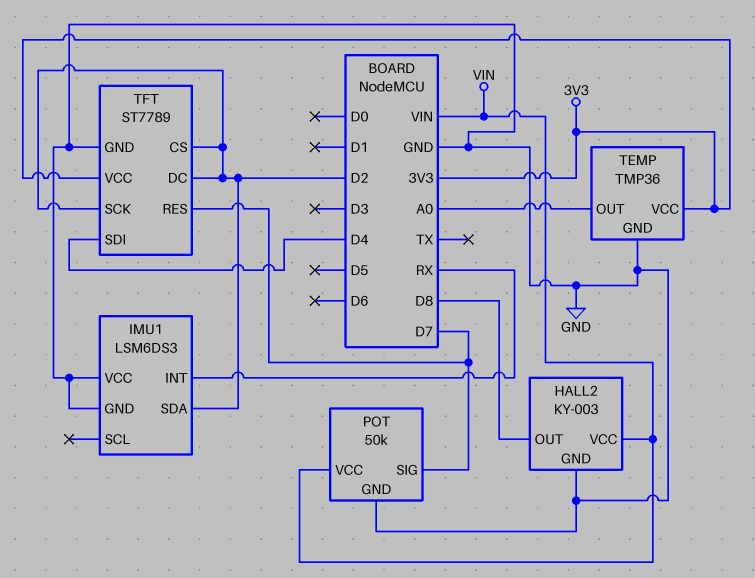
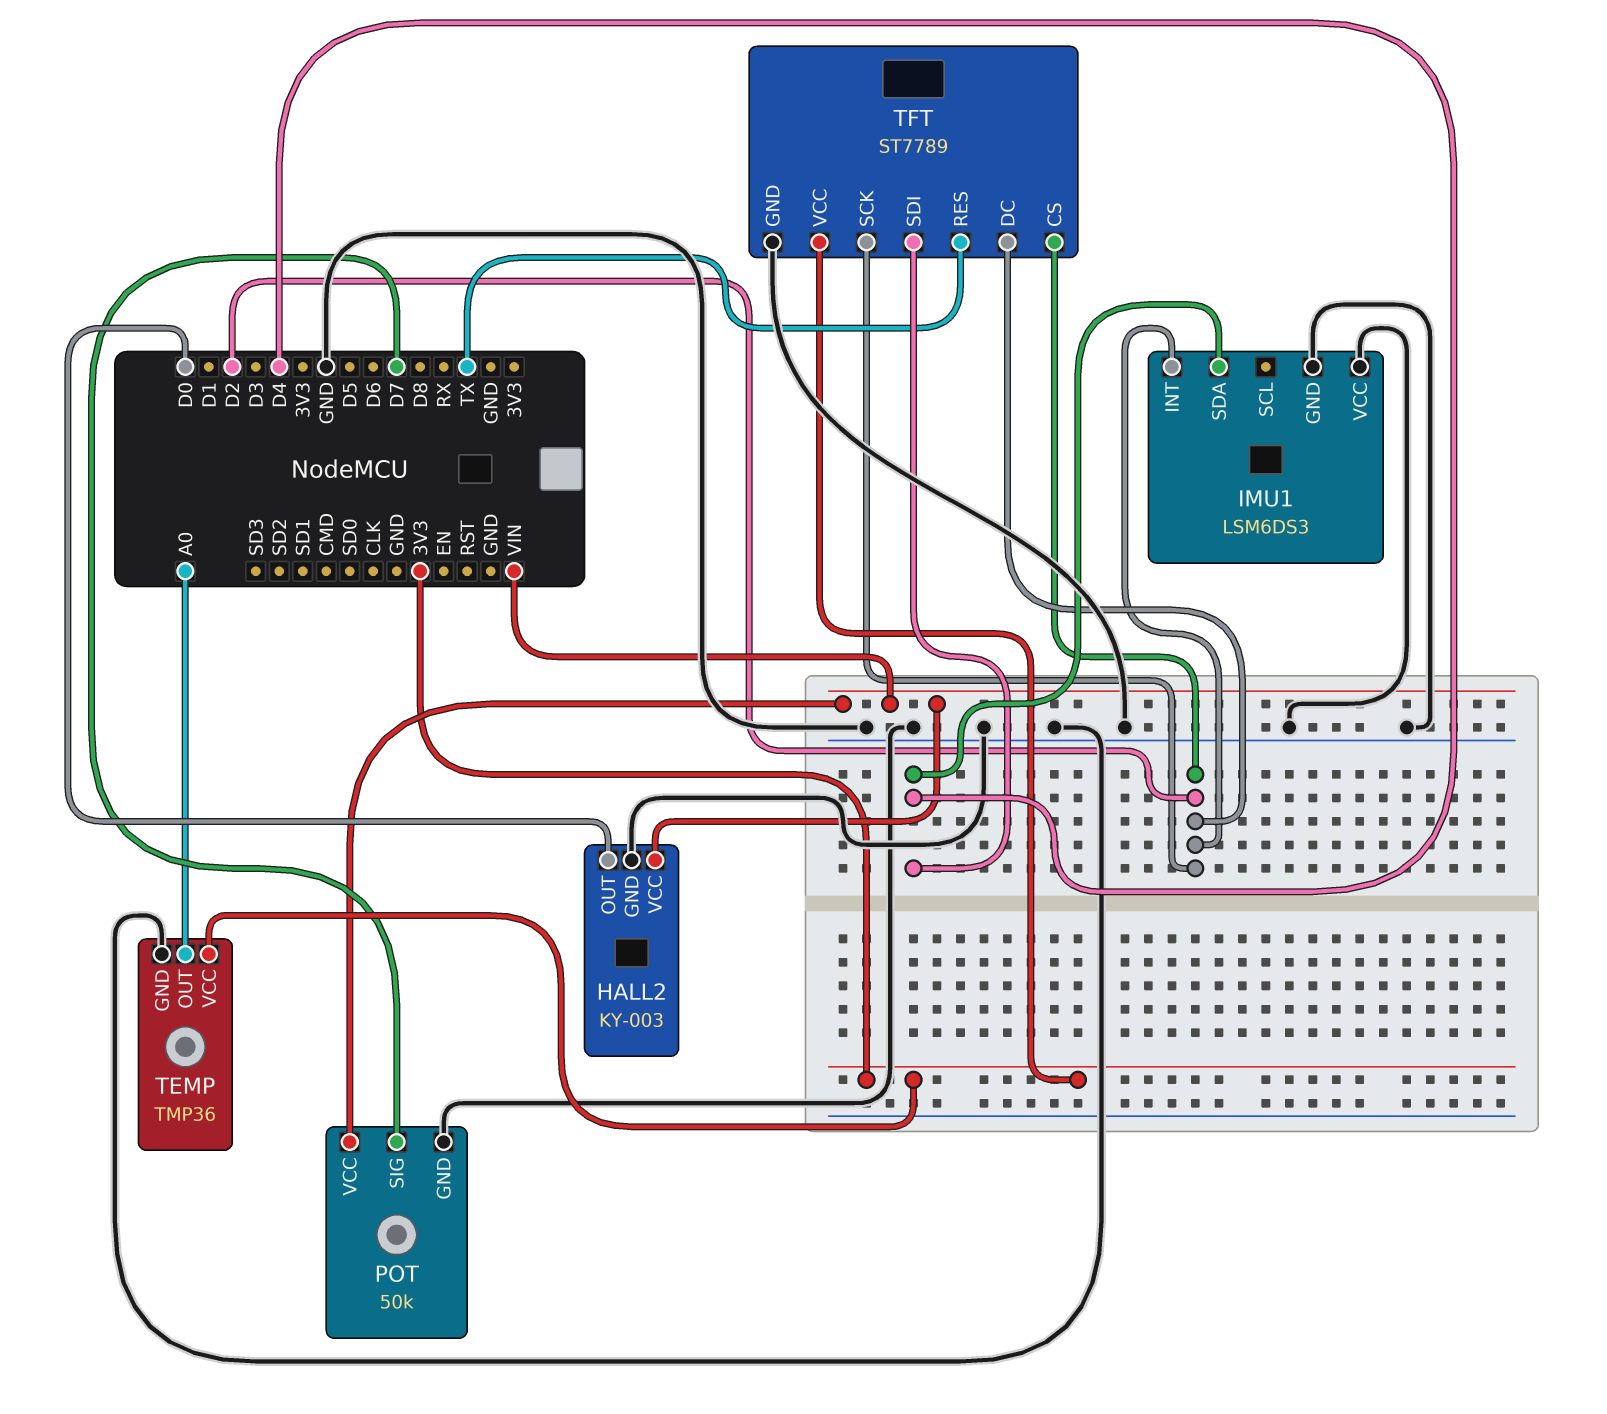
HALL2 pin OUT: D8 -> D0
IMU1 pin INT: RX -> D2
IMU1 pin SDA: D2 -> D4
TFT pin RES: D7 -> TX

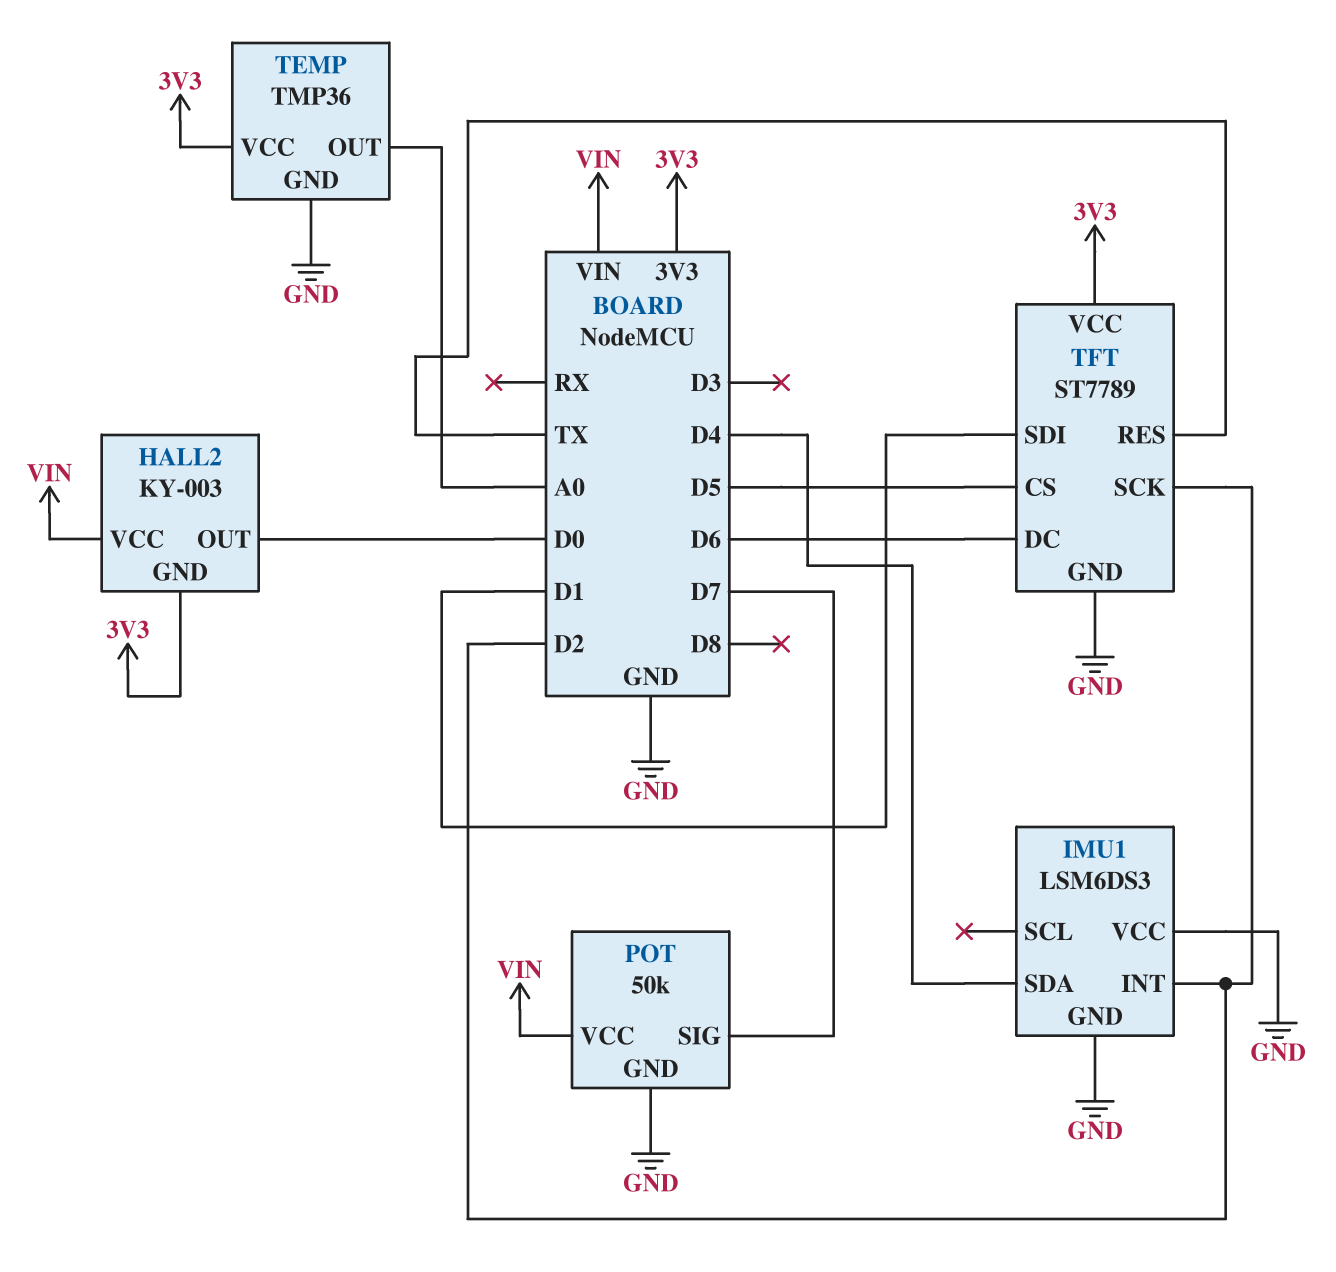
HALL2 pin GND: GND -> 3V3
TFT pin CS: D2 -> D5
TFT pin DC: D2 -> D6
TFT pin SDI: D4 -> D1

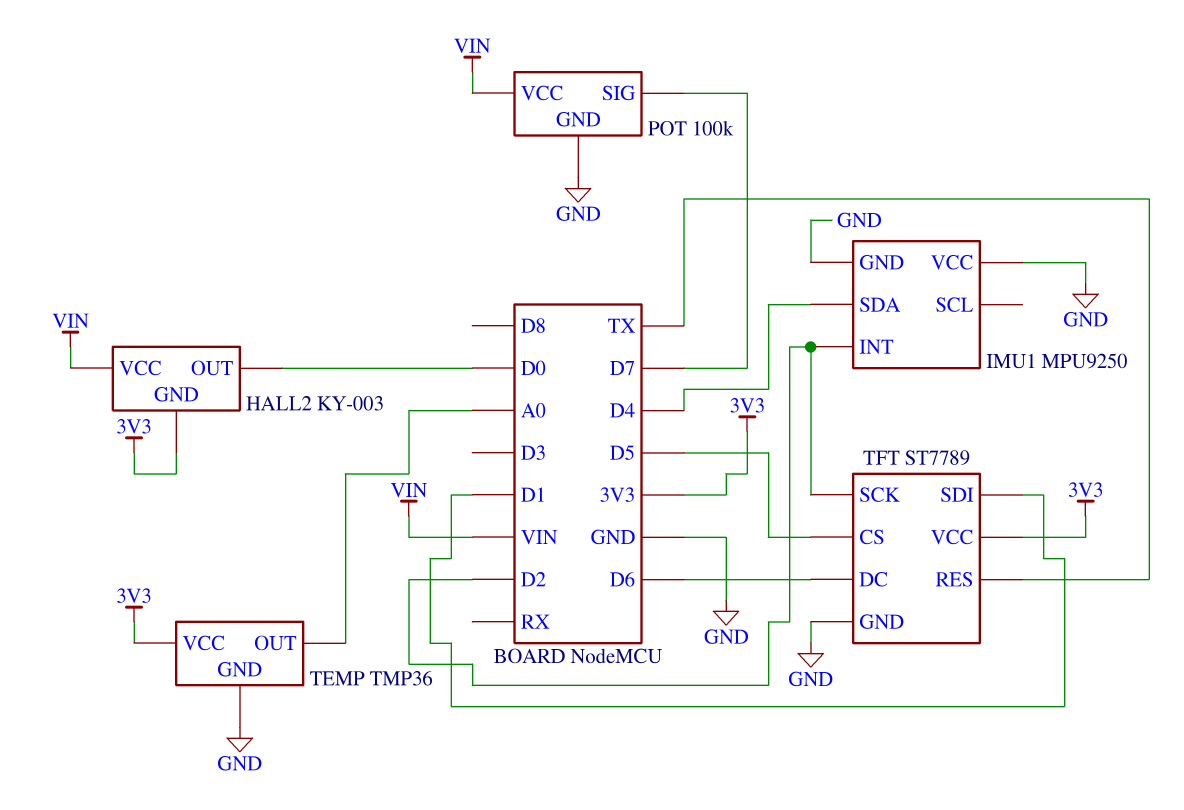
IMU1: LSM6DS3 -> MPU9250
POT: 50k -> 100k

